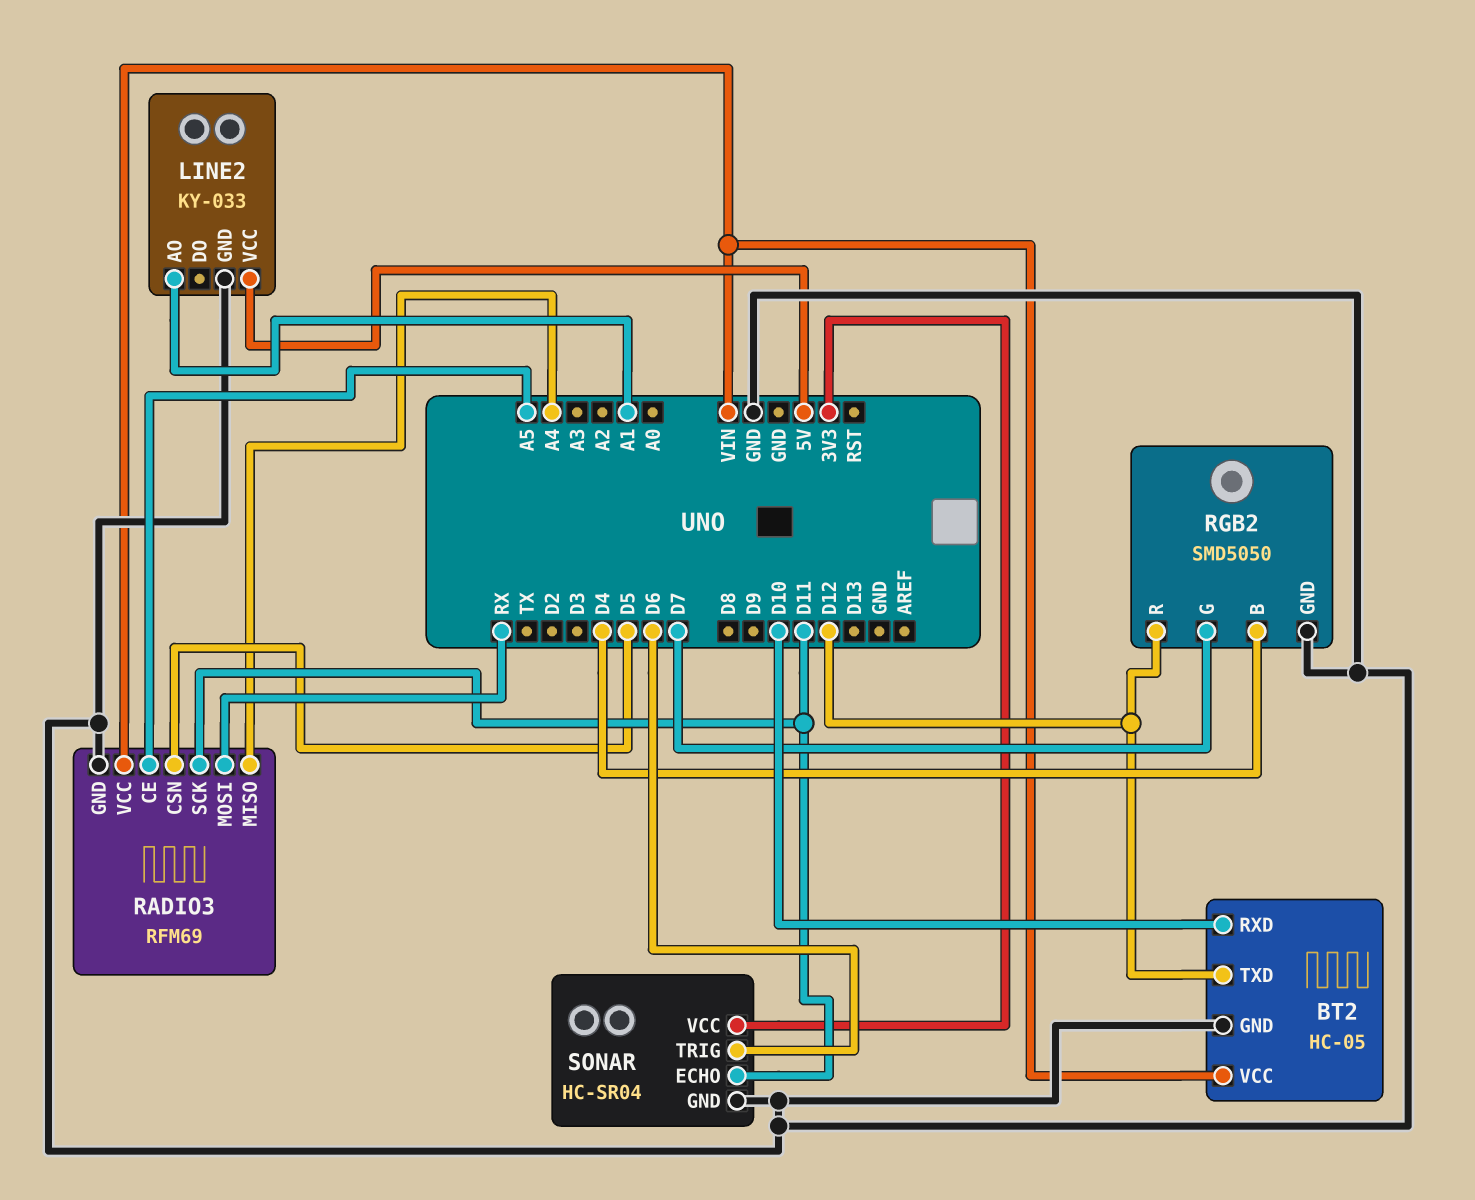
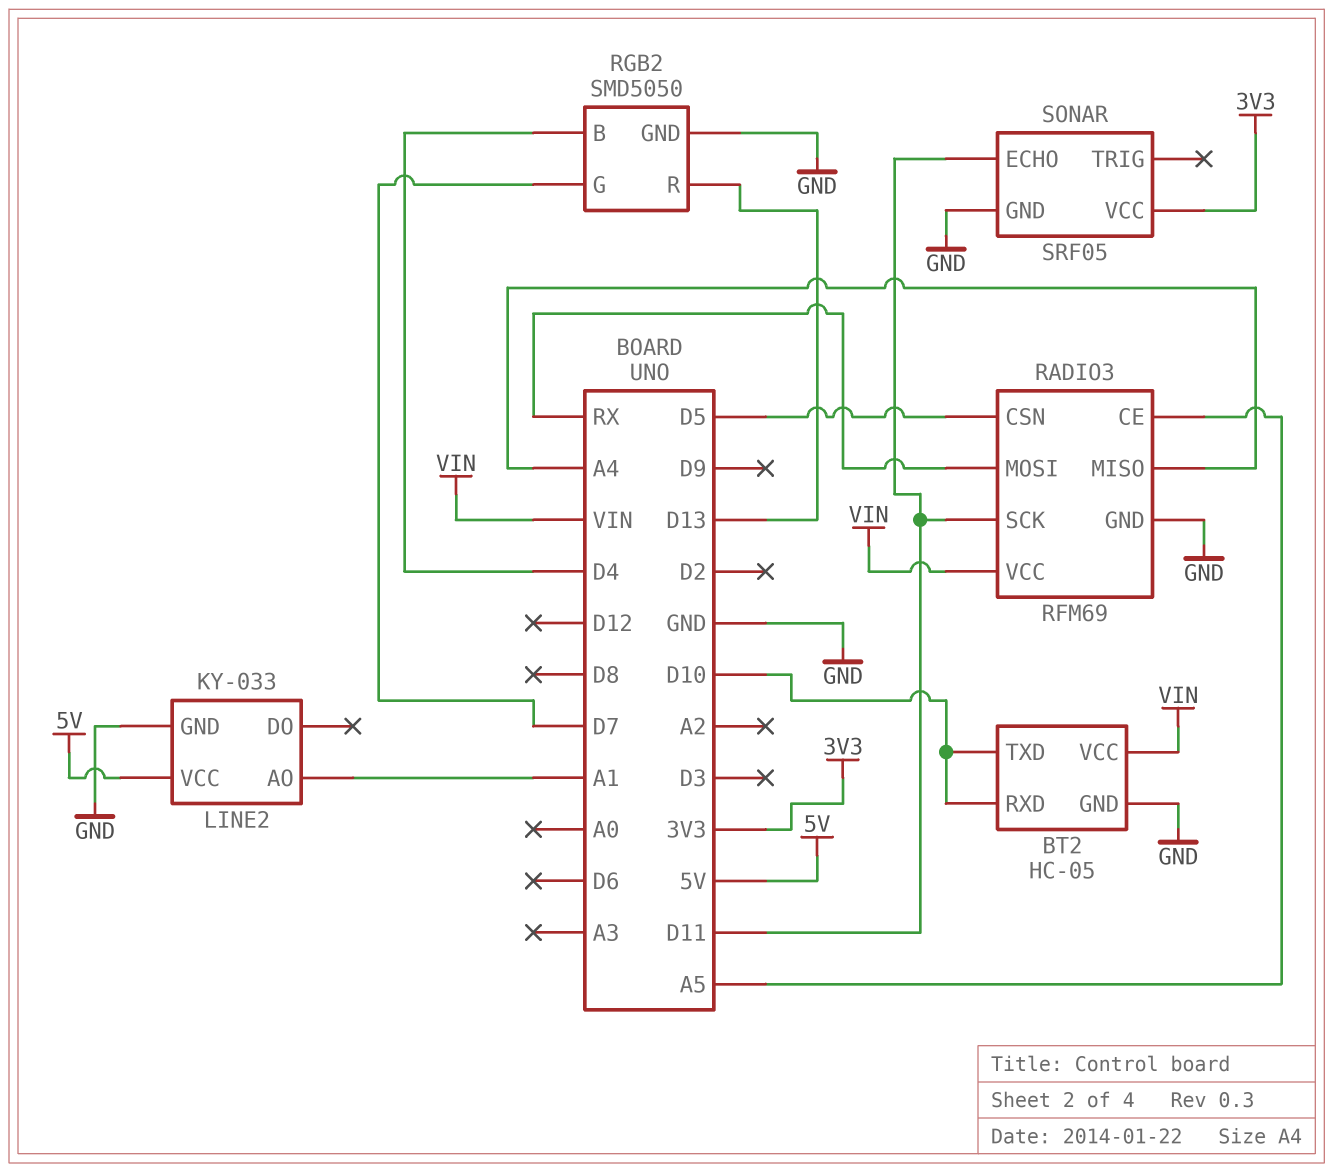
BT2 pin TXD: D12 -> D10
RGB2 pin R: D12 -> D13
SONAR: HC-SR04 -> SRF05
SONAR pin TRIG: D6 -> none

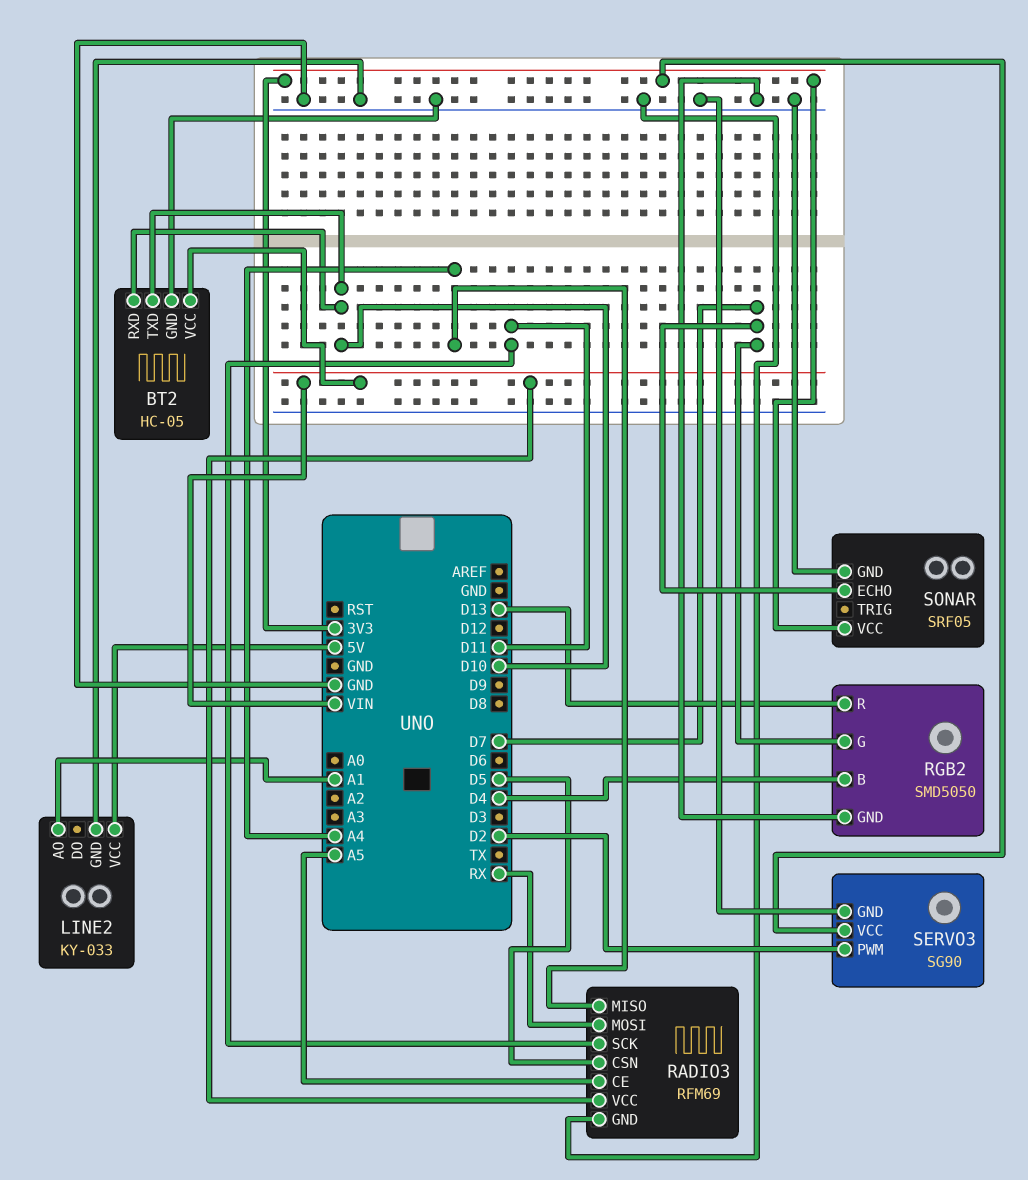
SERVO3: none -> SG90
SERVO3 pin GND: none -> GND
SERVO3 pin PWM: none -> D2
SERVO3 pin VCC: none -> 3V3
SONAR pin ECHO: D11 -> D7

